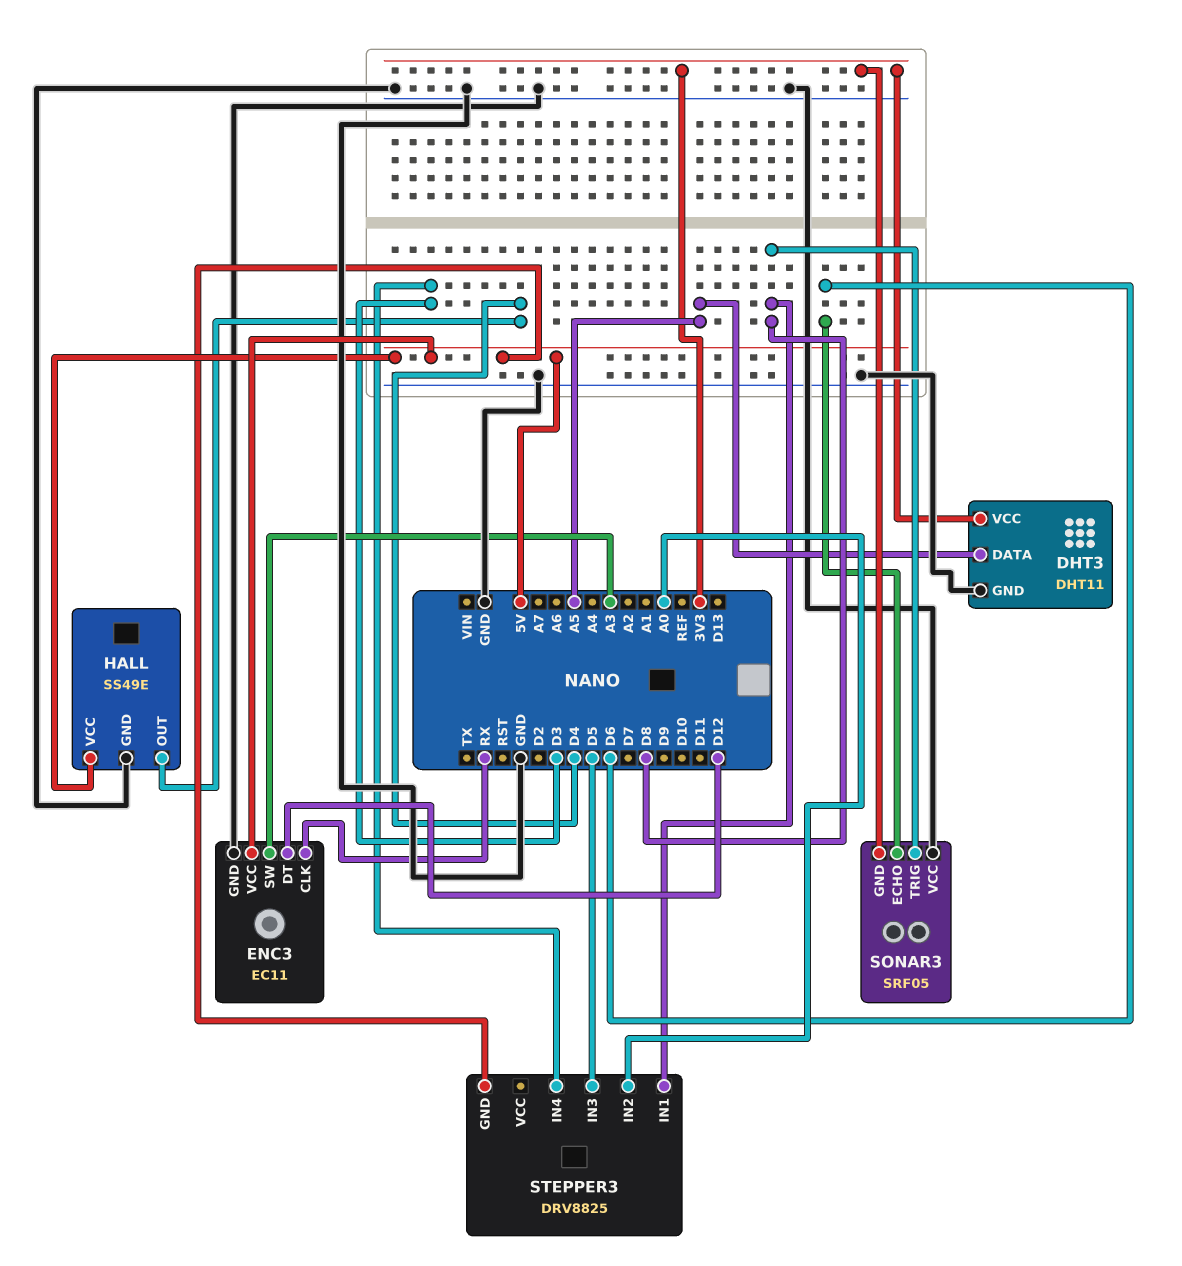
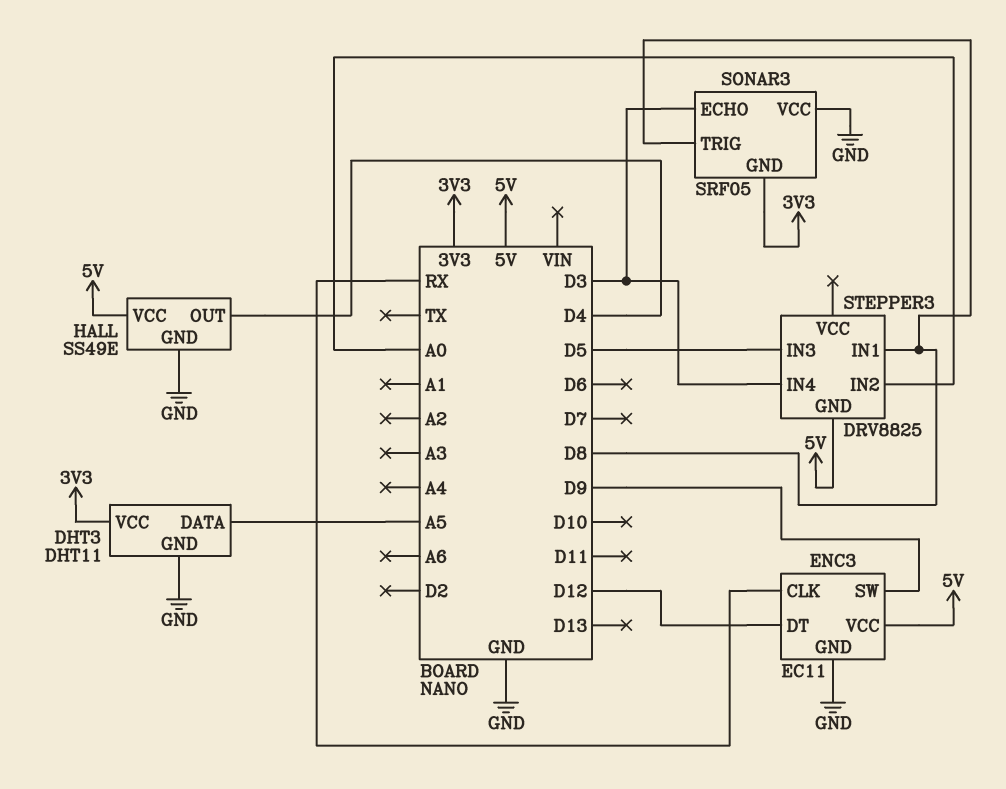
ENC3 pin SW: A3 -> D9
SONAR3 pin ECHO: D6 -> D3

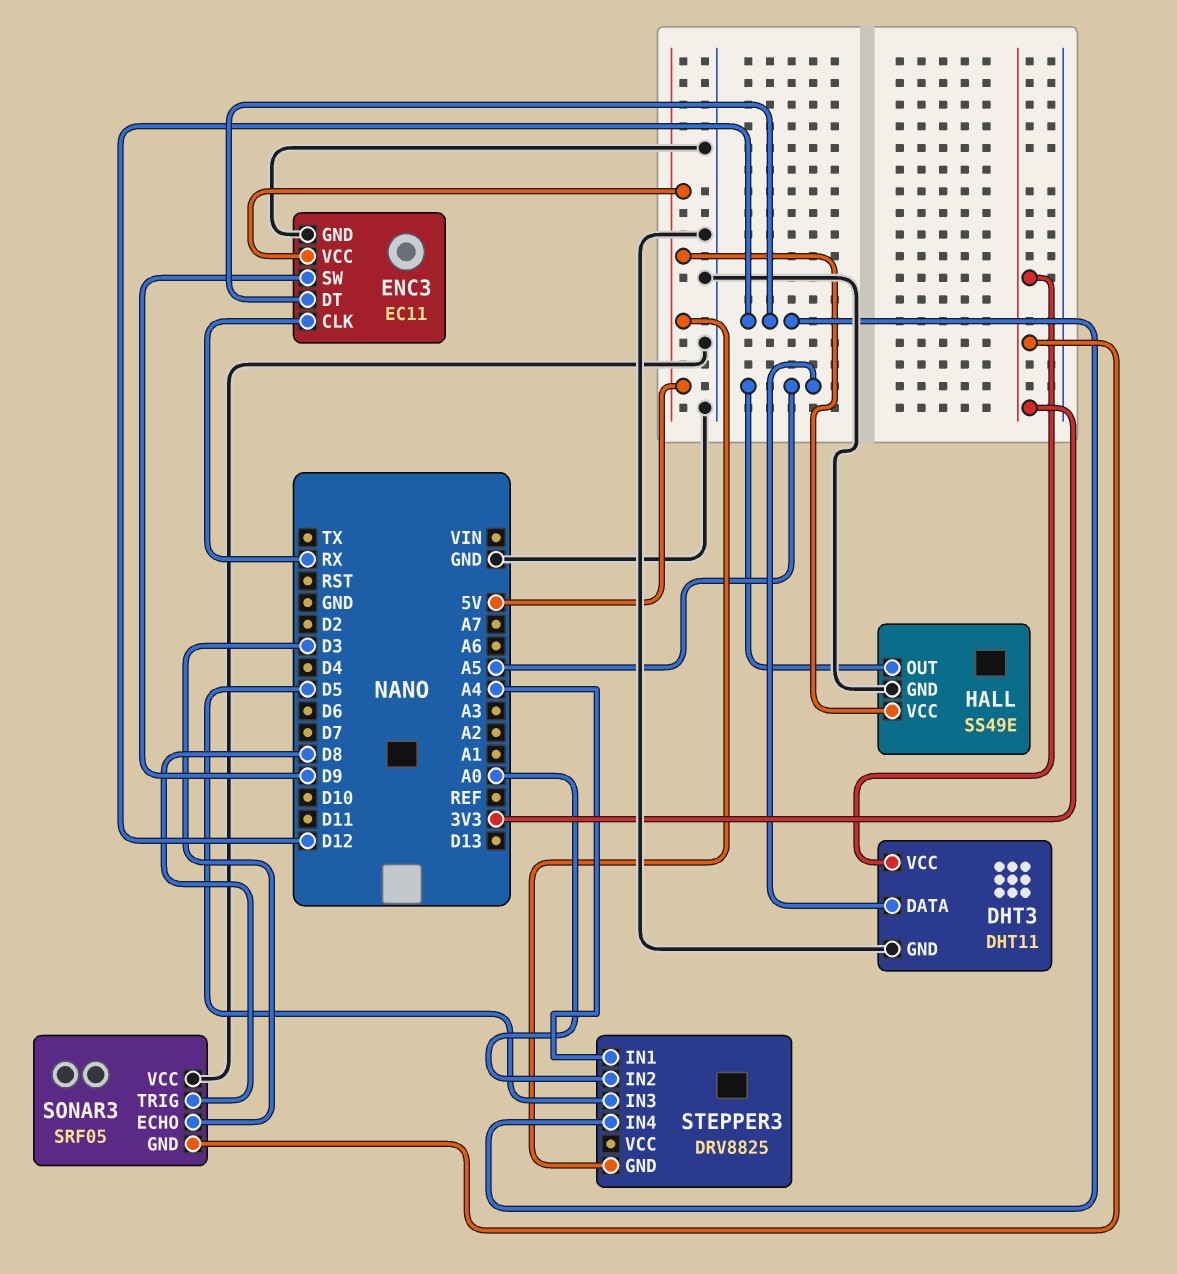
HALL pin OUT: D4 -> A5
STEPPER3 pin IN1: D8 -> A4
STEPPER3 pin IN4: D3 -> D12

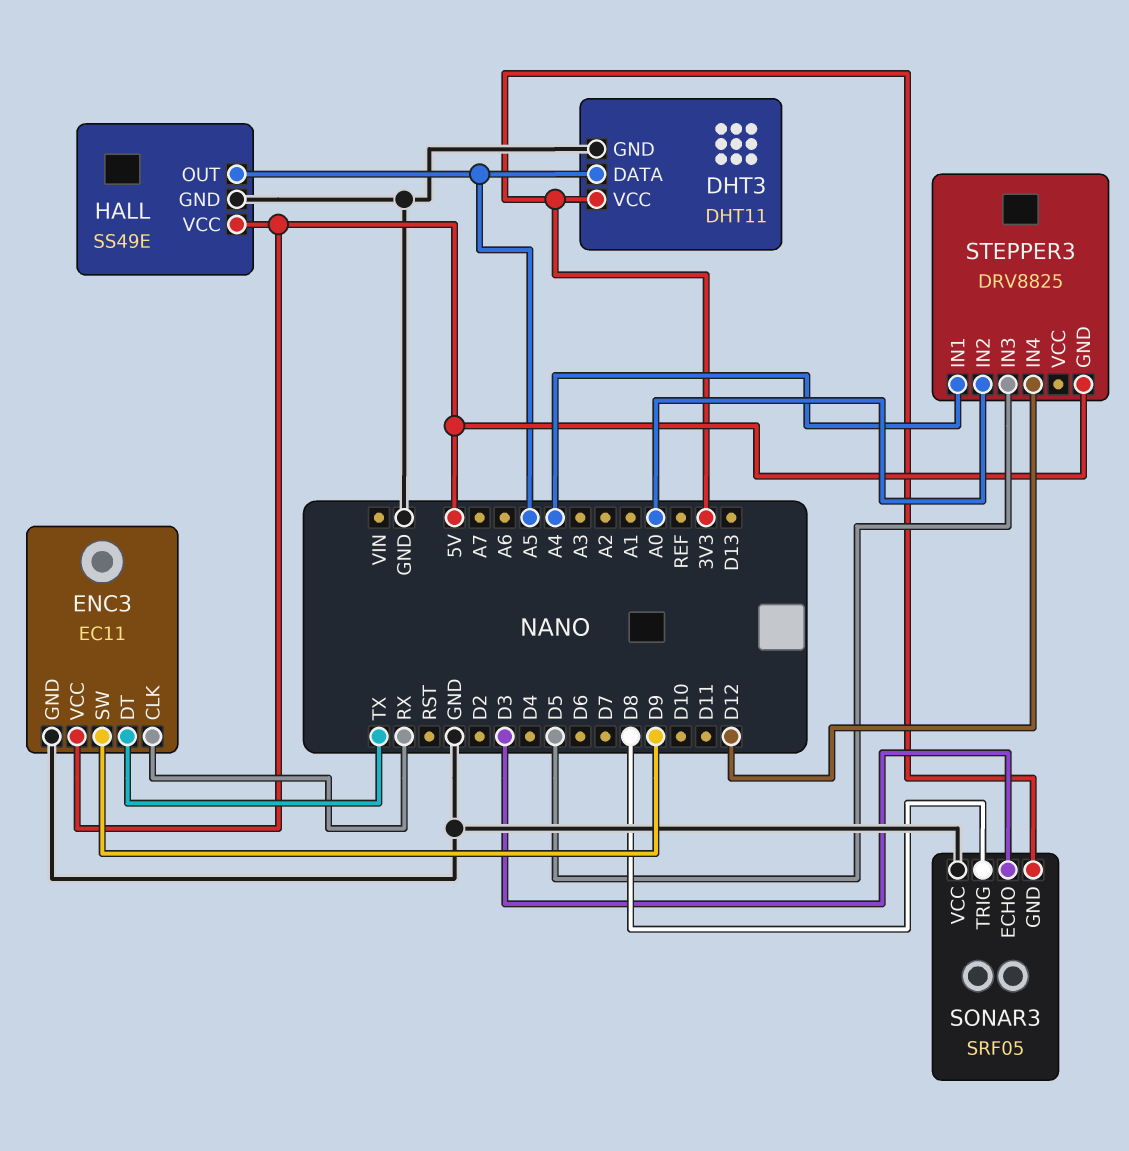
ENC3 pin DT: D12 -> TX

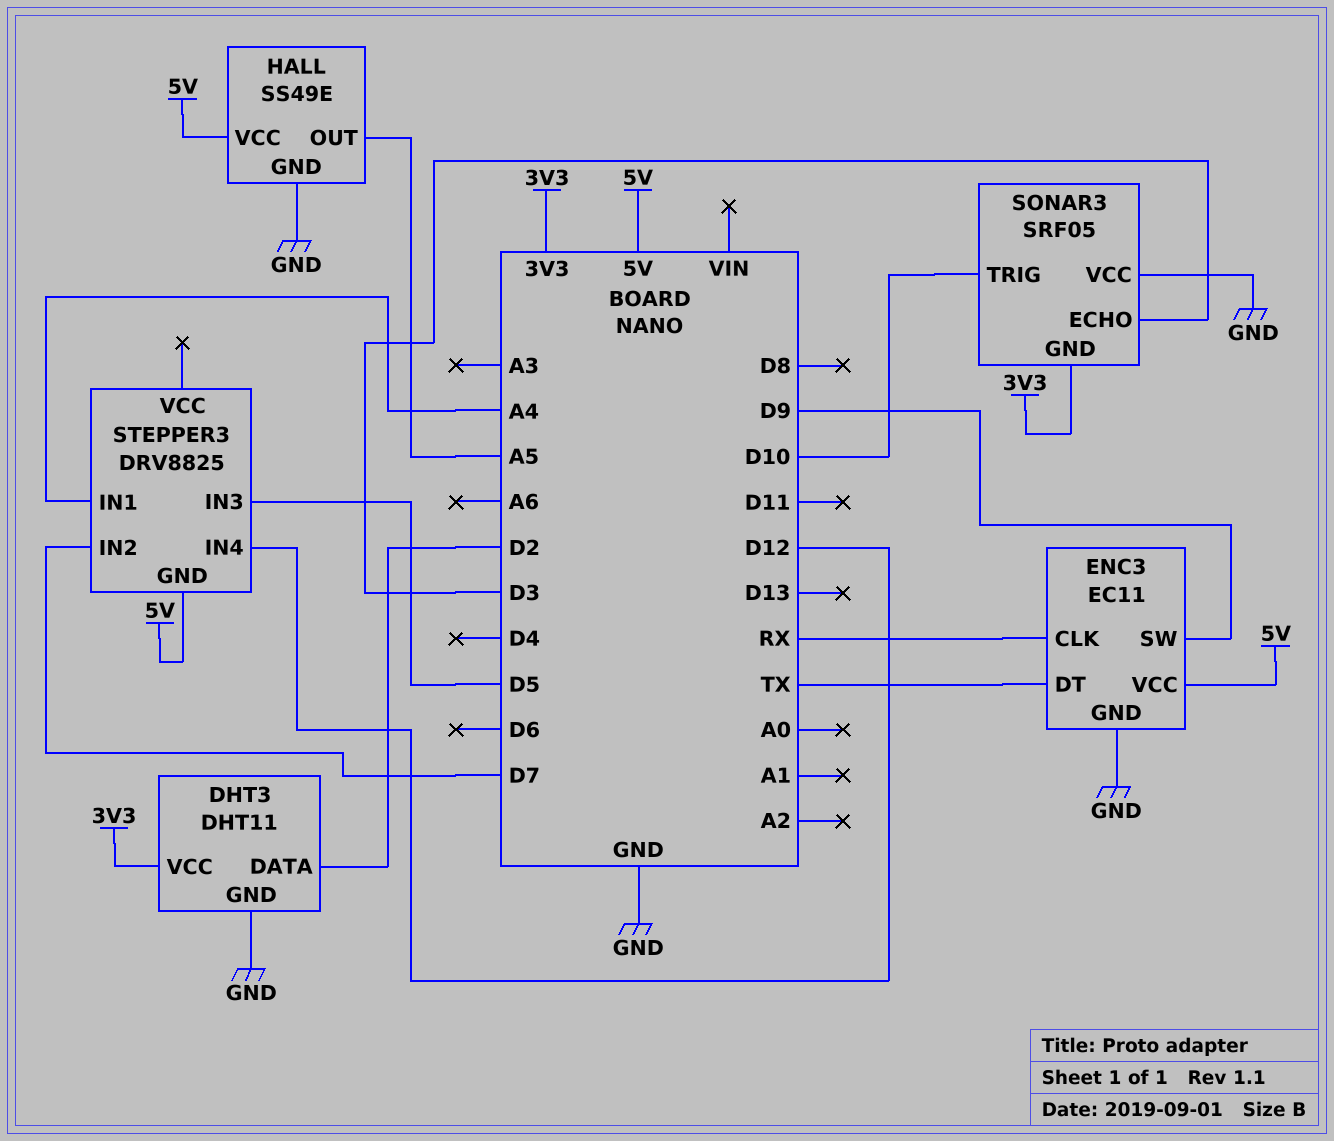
DHT3 pin DATA: A5 -> D2
SONAR3 pin TRIG: D8 -> D10
STEPPER3 pin IN2: A0 -> D7

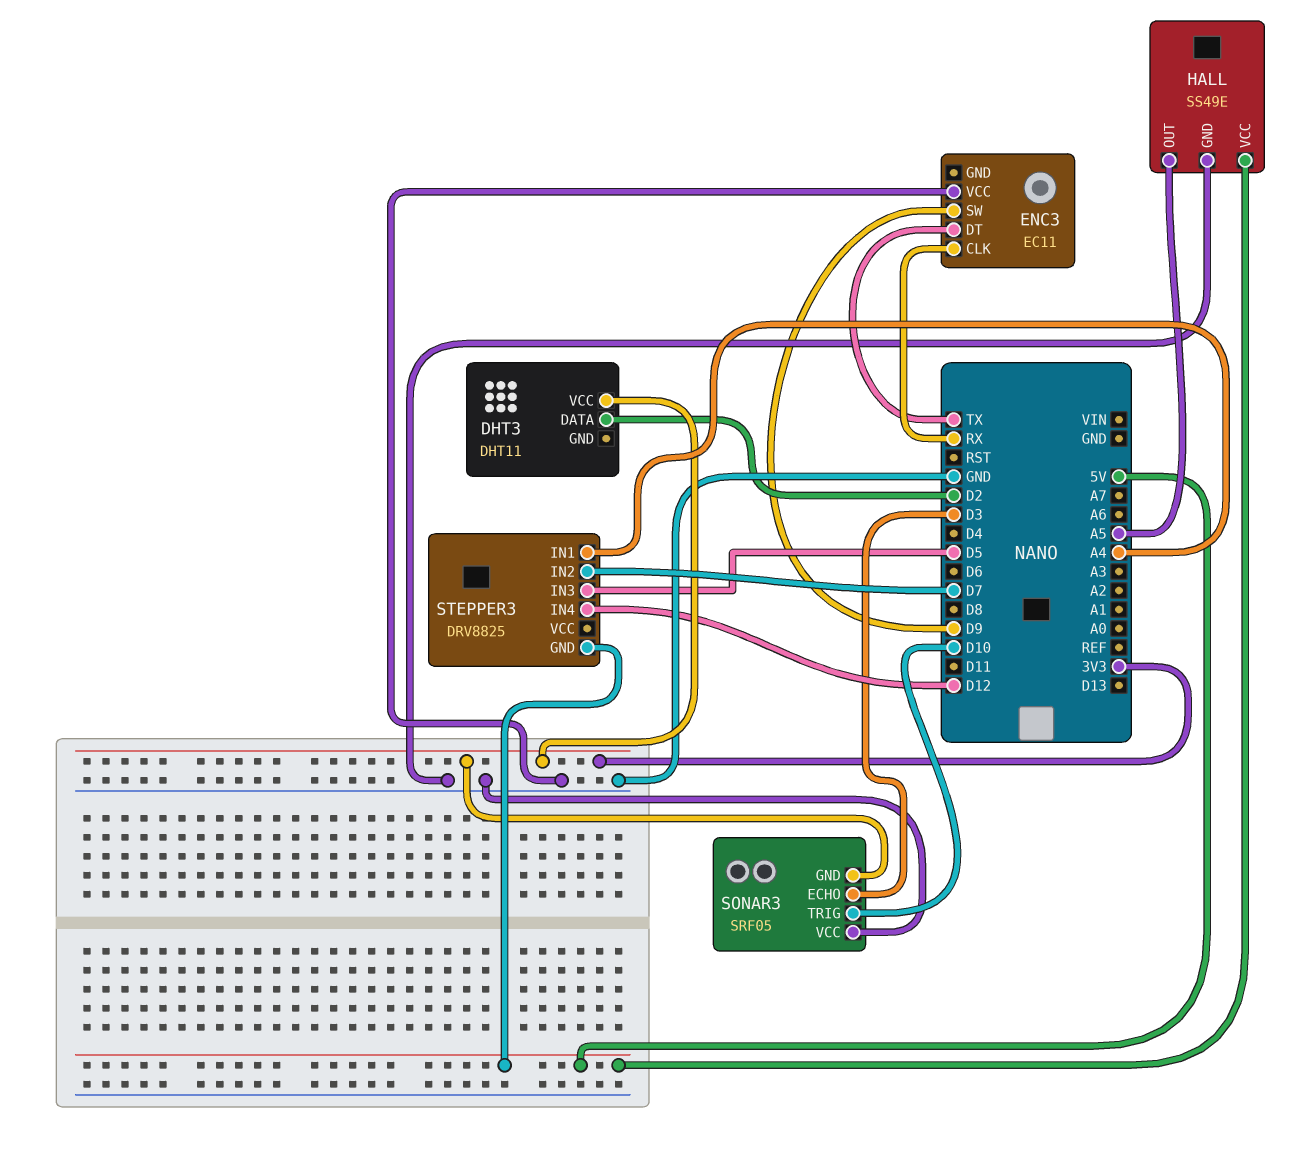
DHT3 pin GND: GND -> none
ENC3 pin GND: GND -> none
ENC3 pin VCC: 5V -> GND

